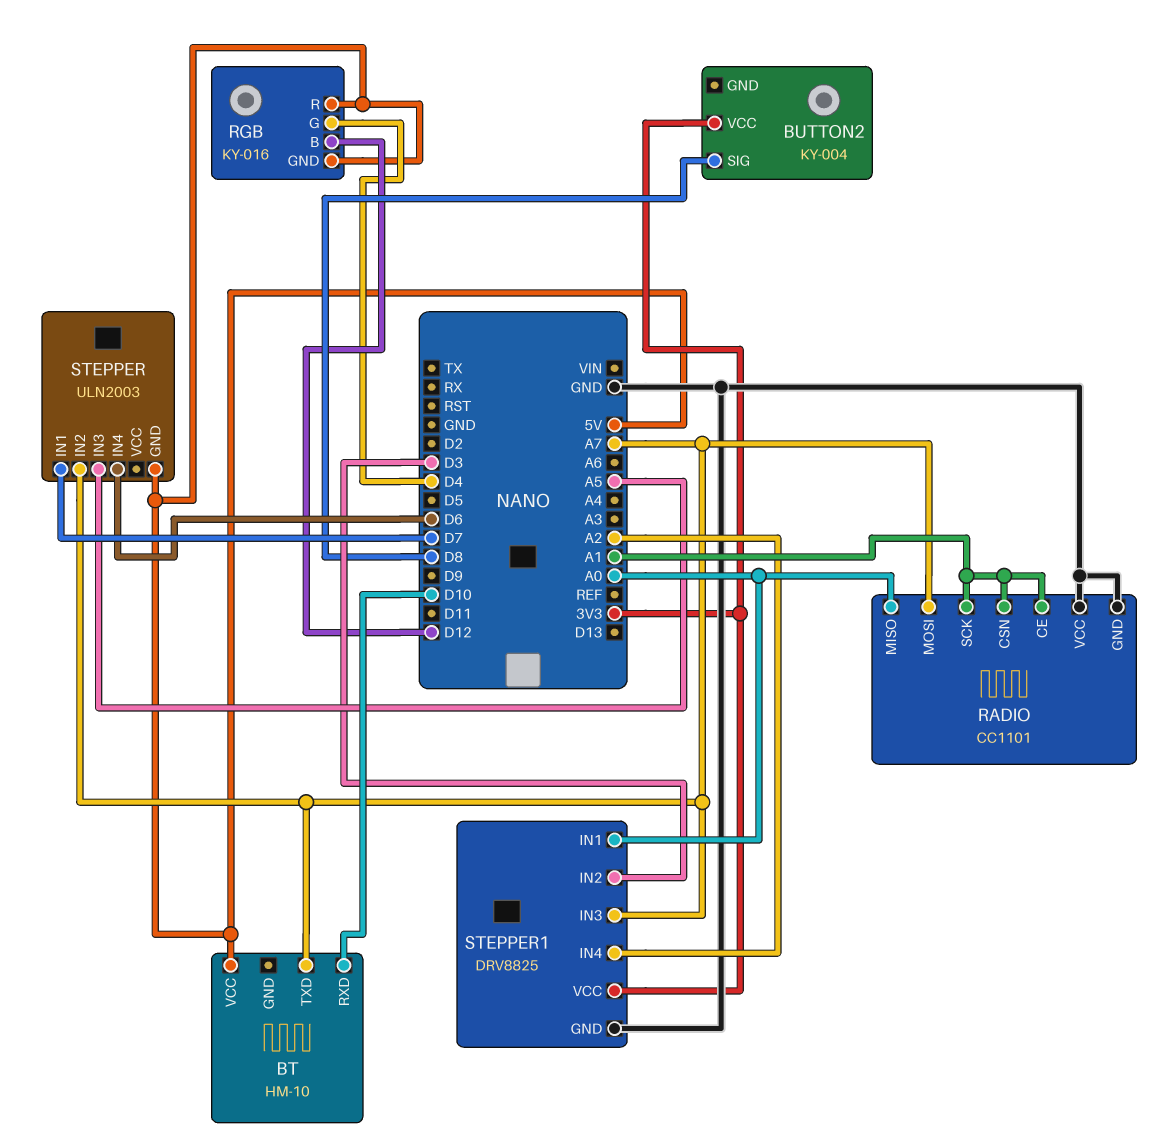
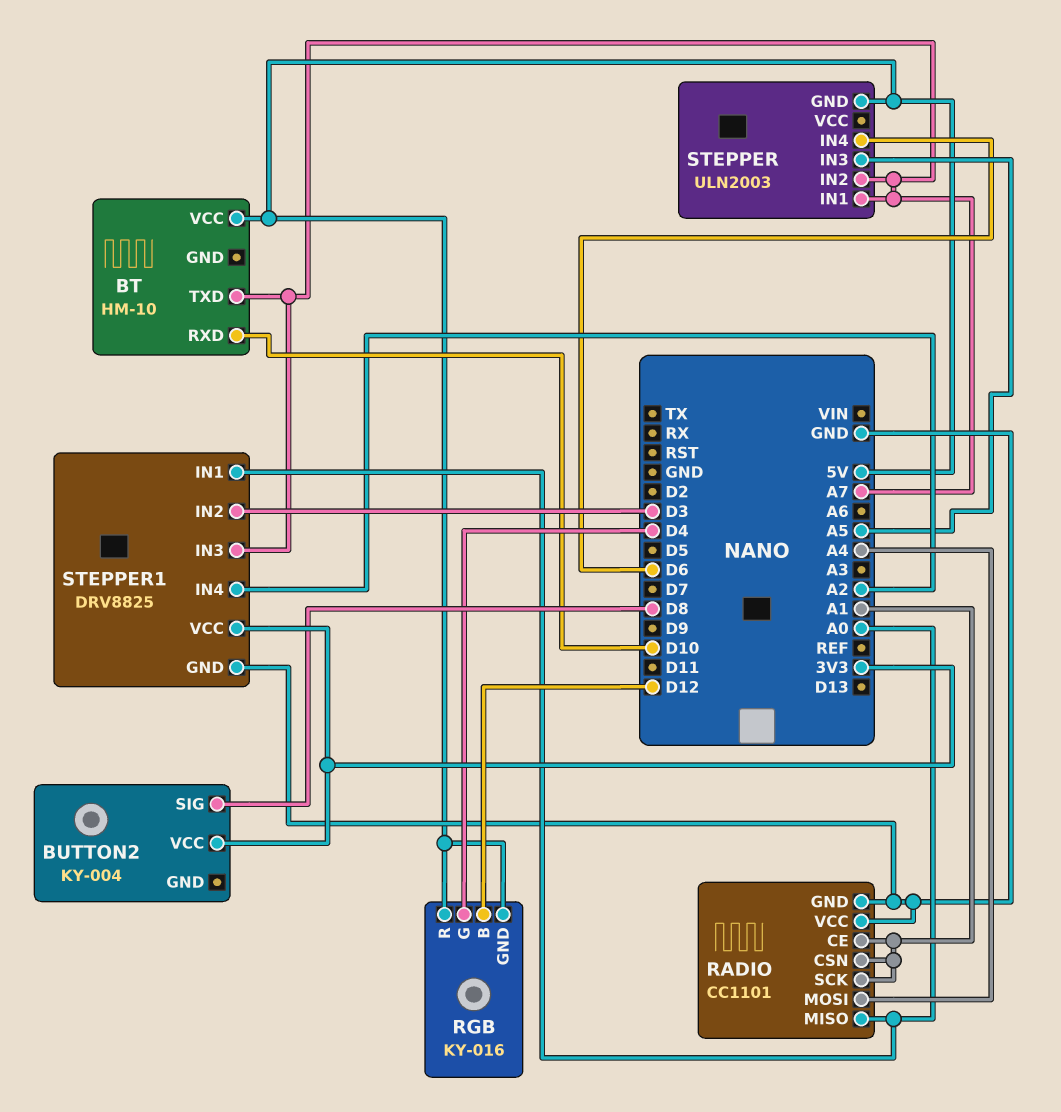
RADIO pin MOSI: A7 -> A4
STEPPER pin IN1: D7 -> A7

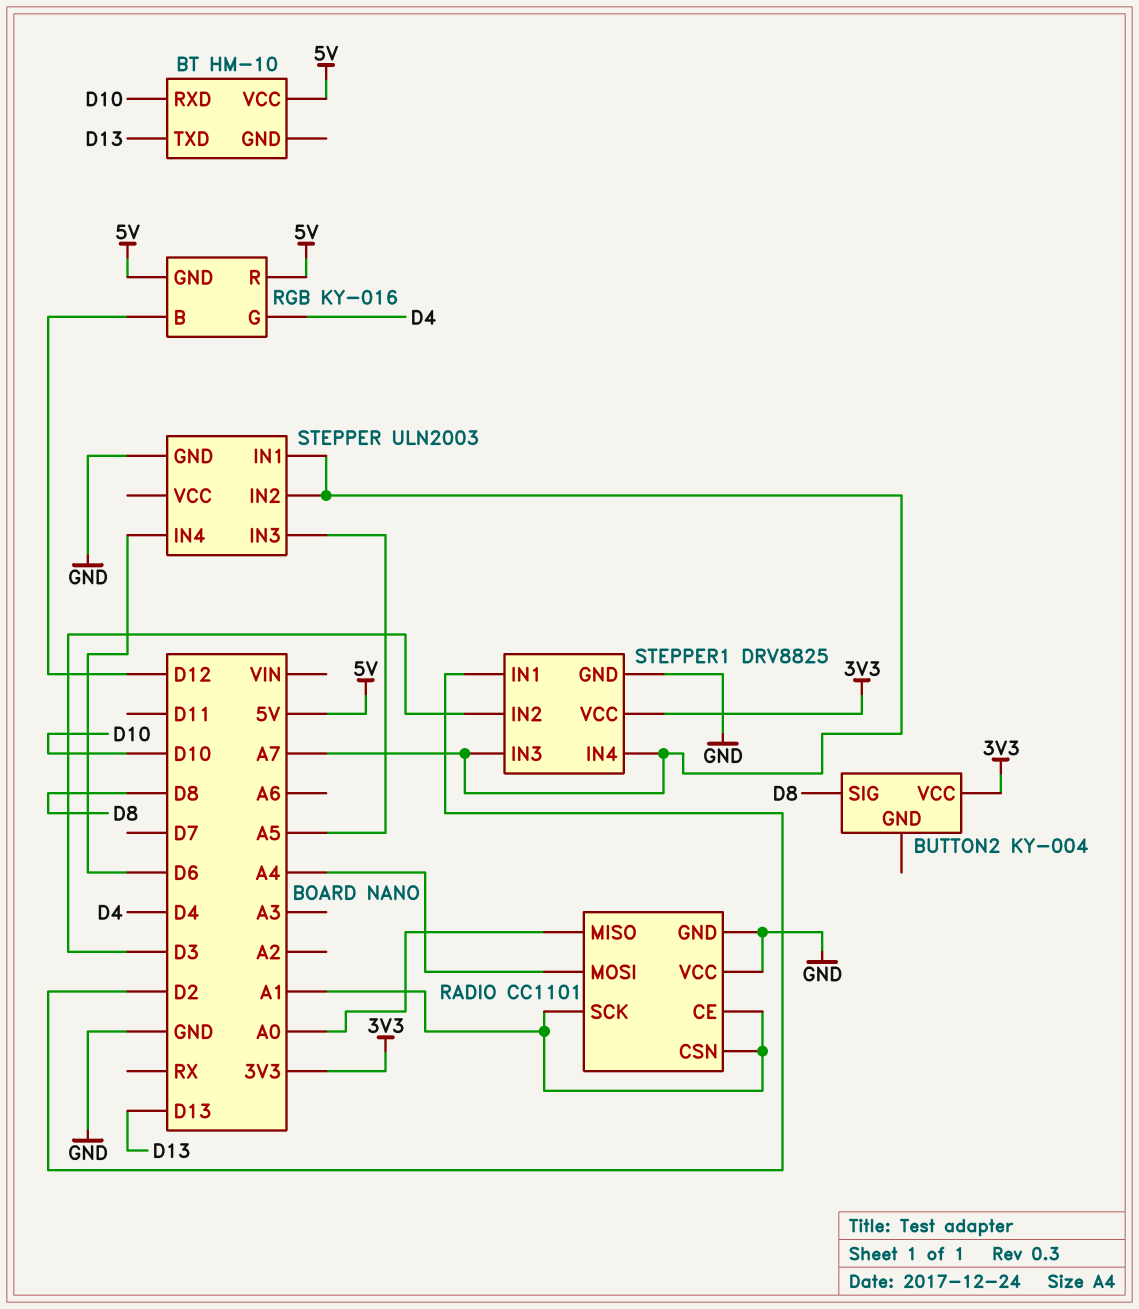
BT pin TXD: A7 -> D13
STEPPER pin GND: 5V -> GND
STEPPER1 pin IN1: A0 -> D2
STEPPER1 pin IN4: A2 -> A7

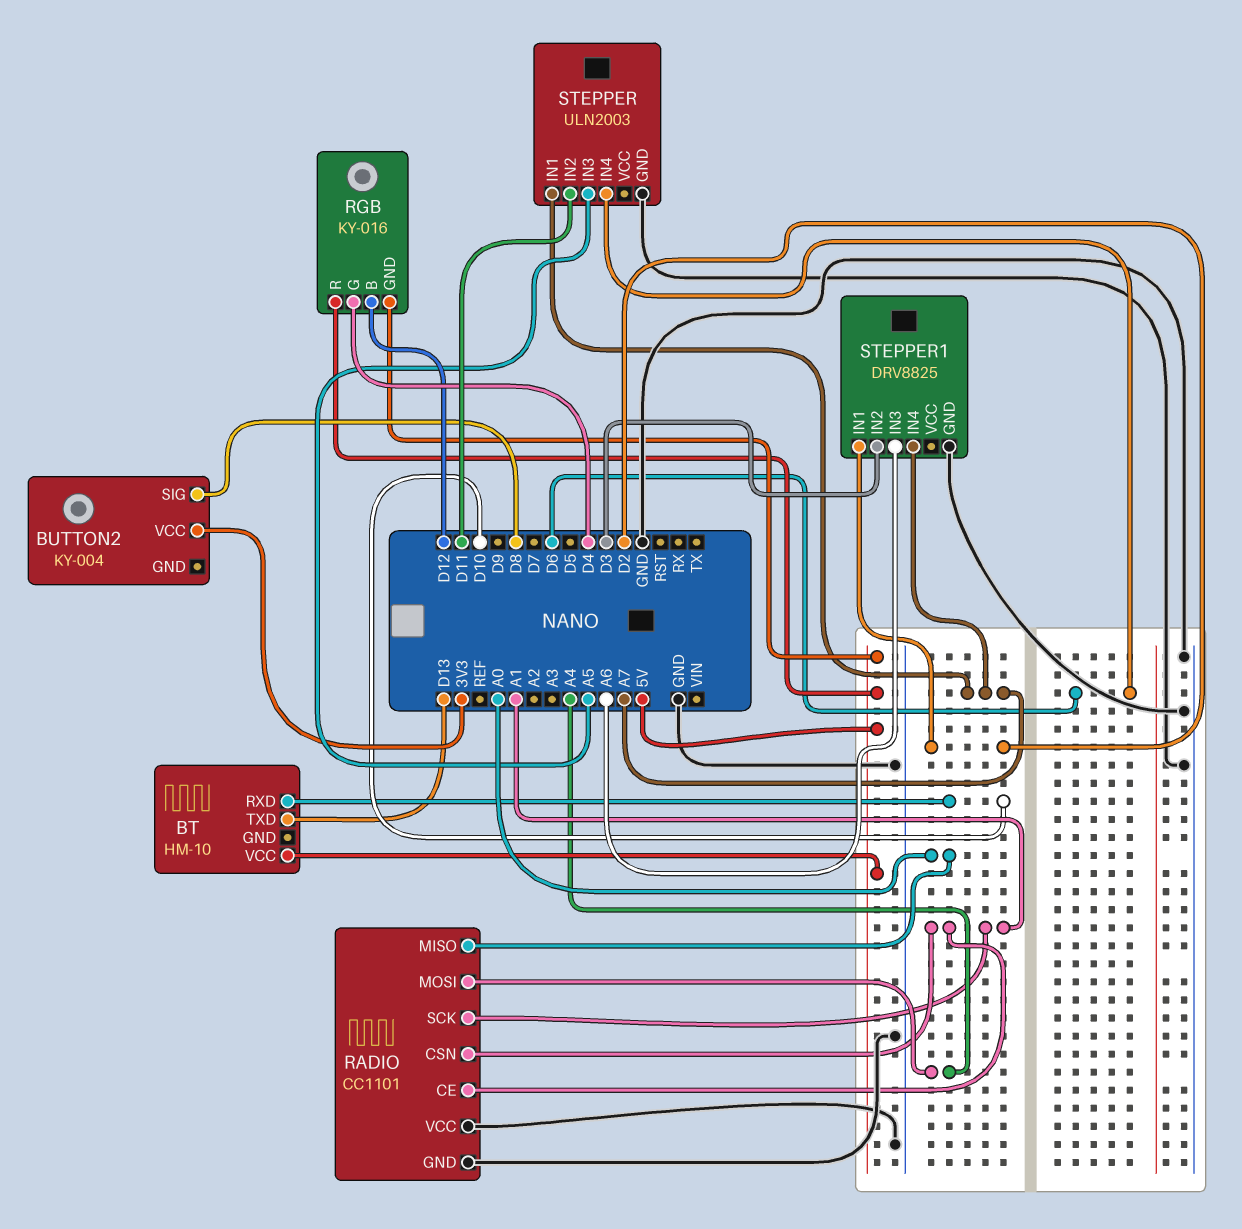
STEPPER pin IN2: A7 -> D11
STEPPER1 pin IN3: A7 -> A6
STEPPER1 pin VCC: 3V3 -> none

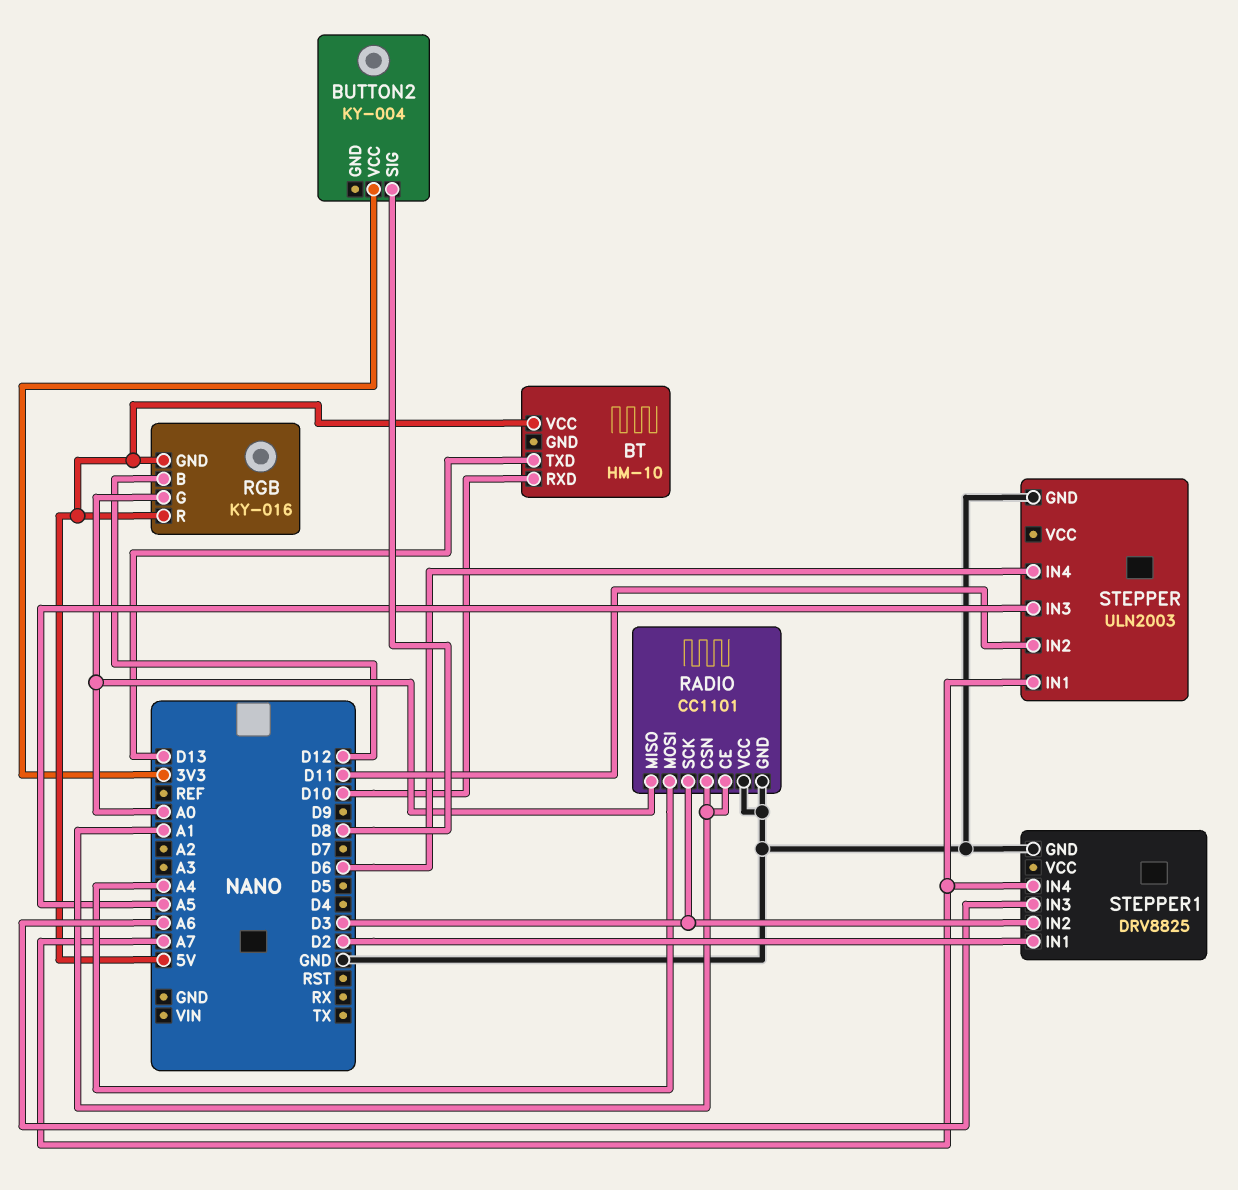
RADIO pin SCK: A1 -> D3
RGB pin G: D4 -> A0

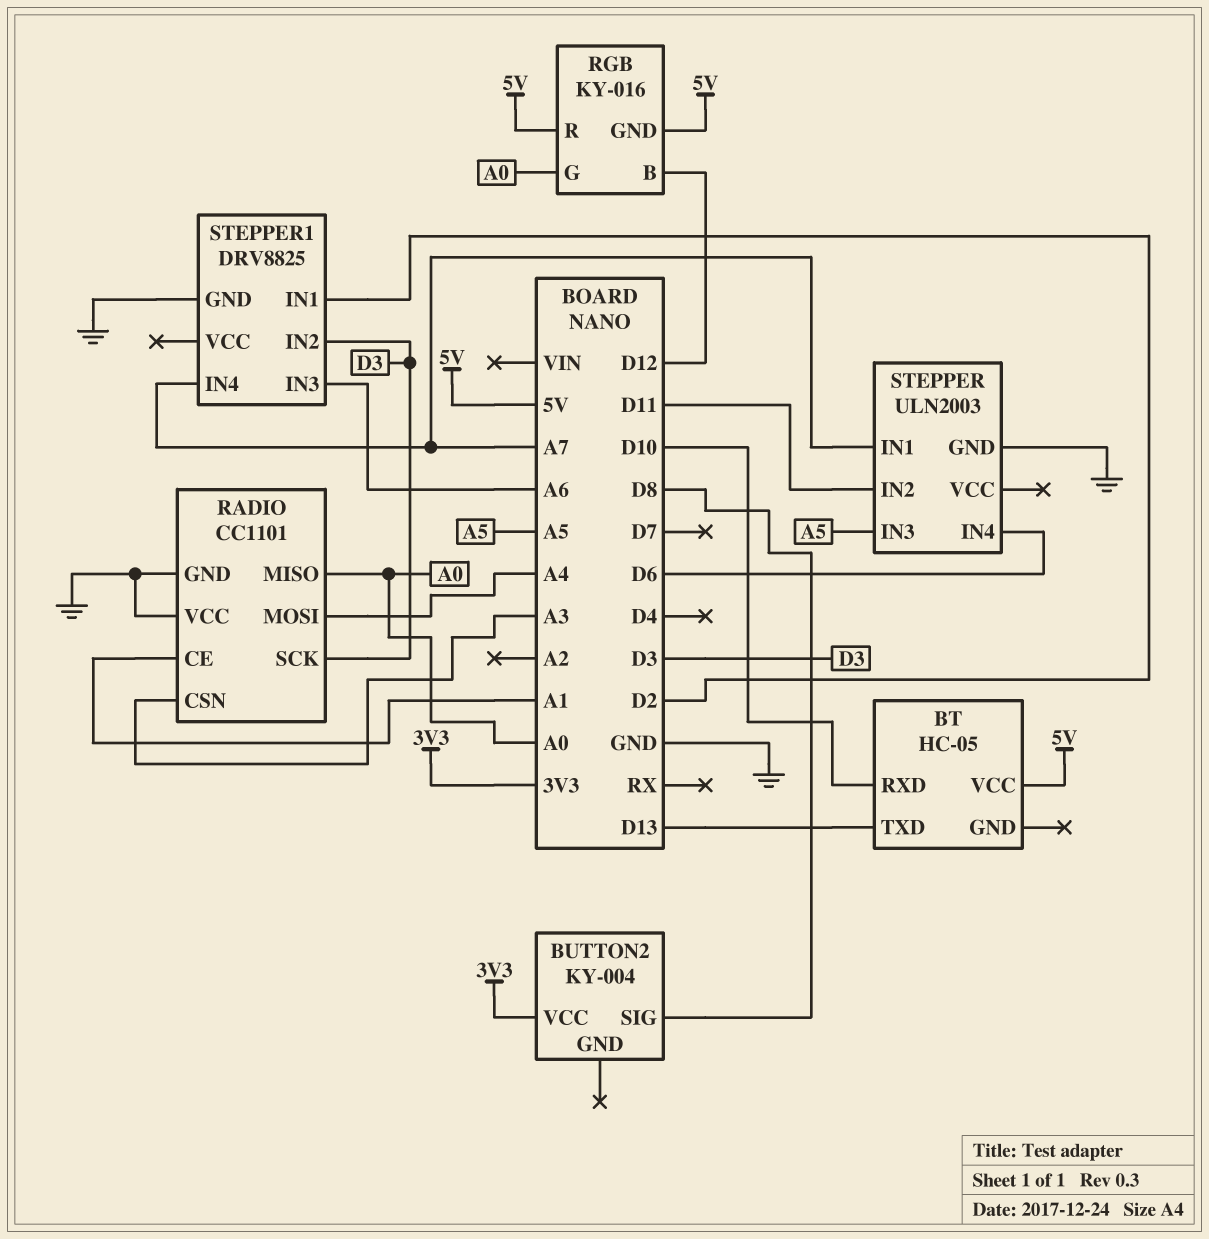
BT: HM-10 -> HC-05
RADIO pin CSN: A1 -> A3

